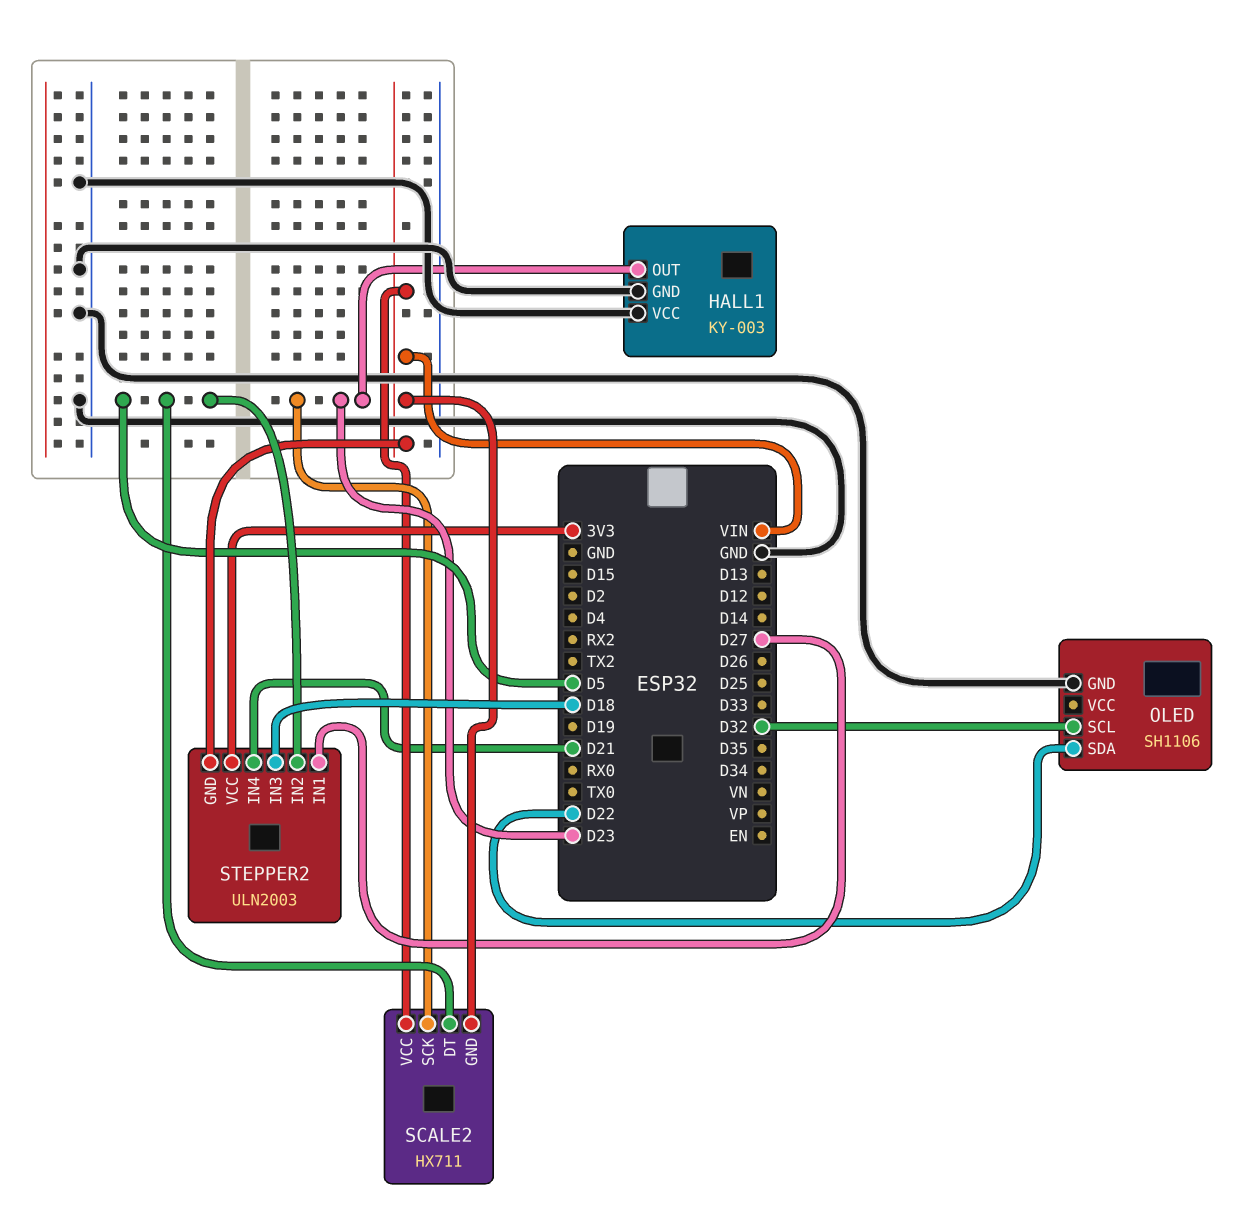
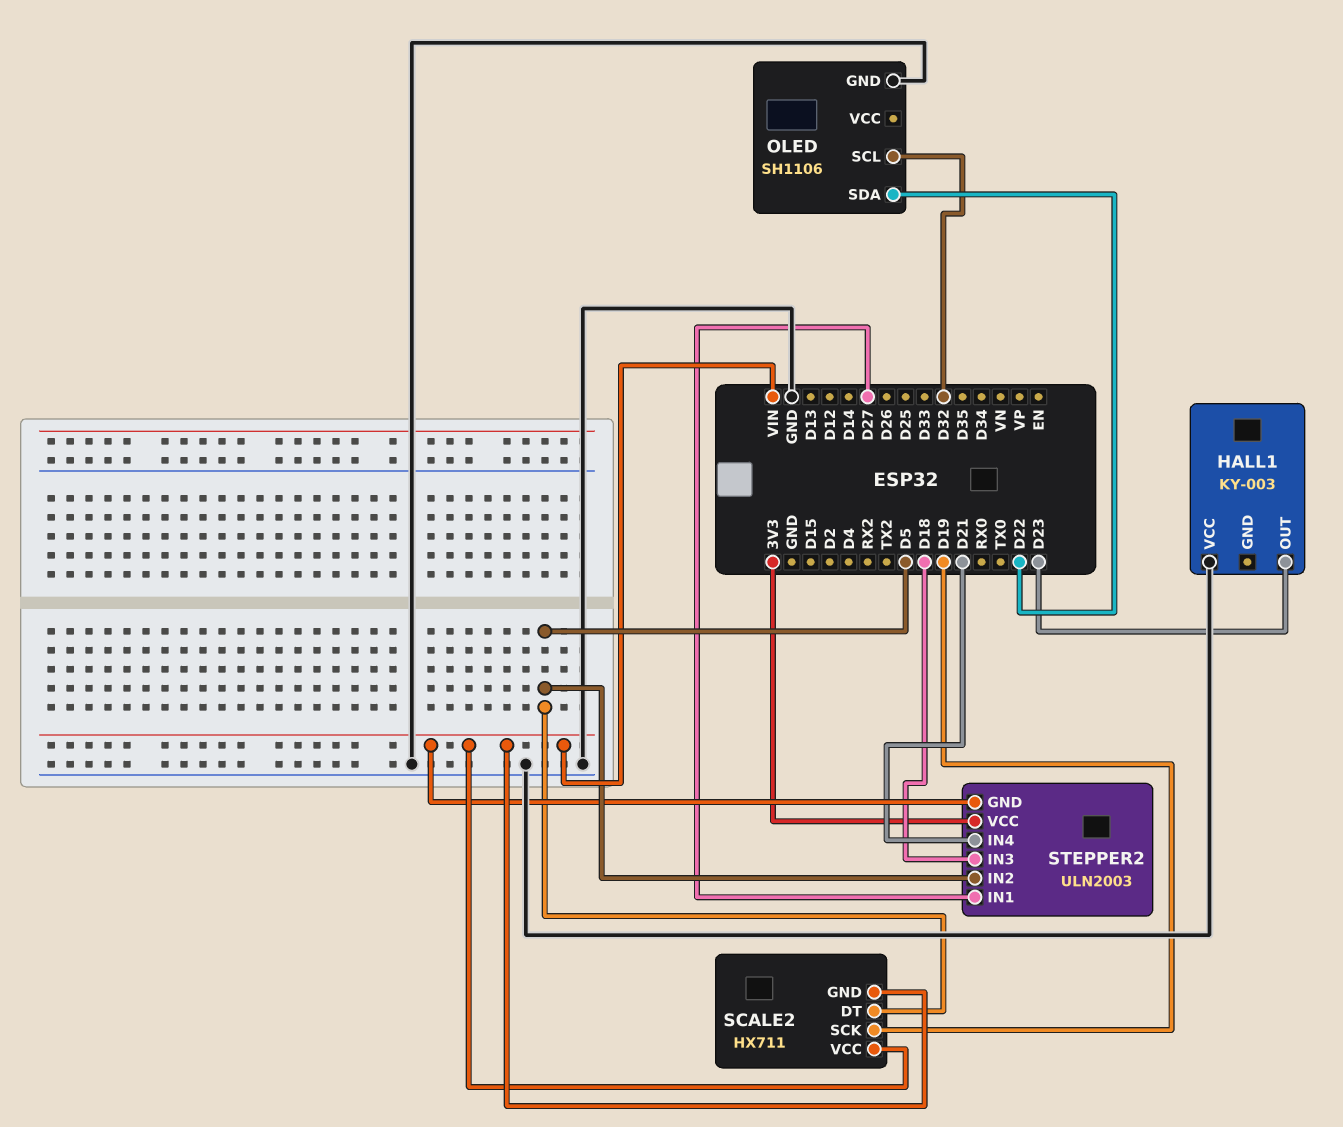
HALL1 pin GND: GND -> none
SCALE2 pin SCK: D23 -> D19

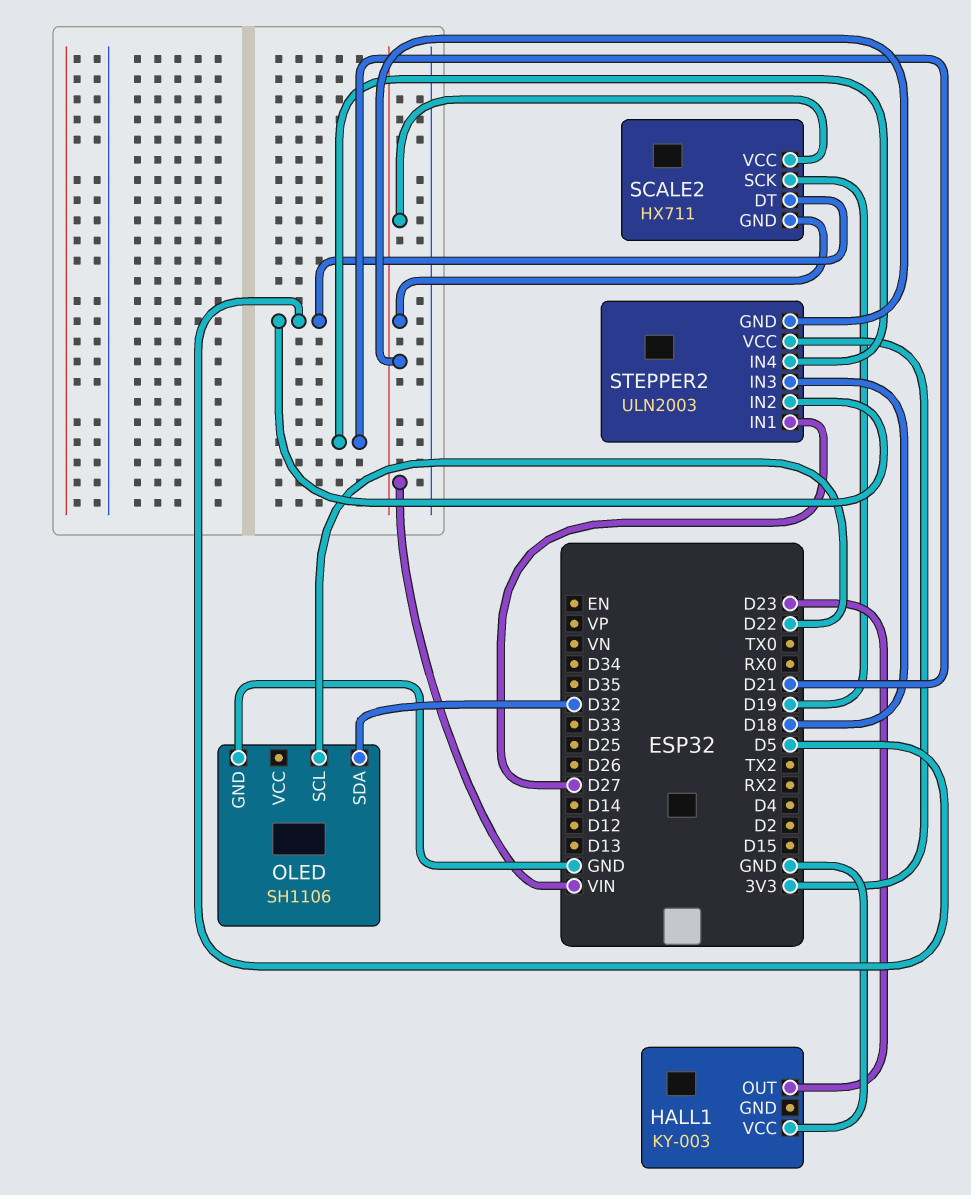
OLED pin SCL: D32 -> D22
OLED pin SDA: D22 -> D32

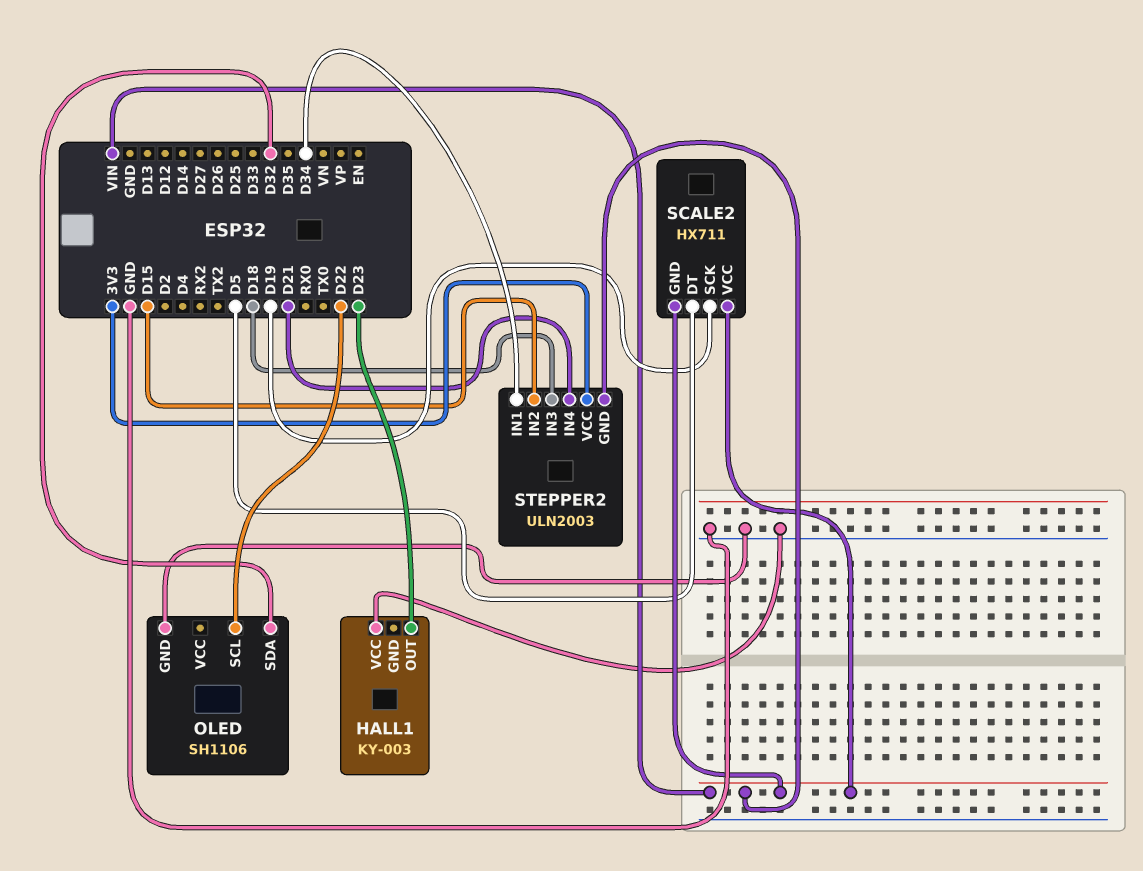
STEPPER2 pin IN1: D27 -> D34
STEPPER2 pin IN2: D5 -> D15

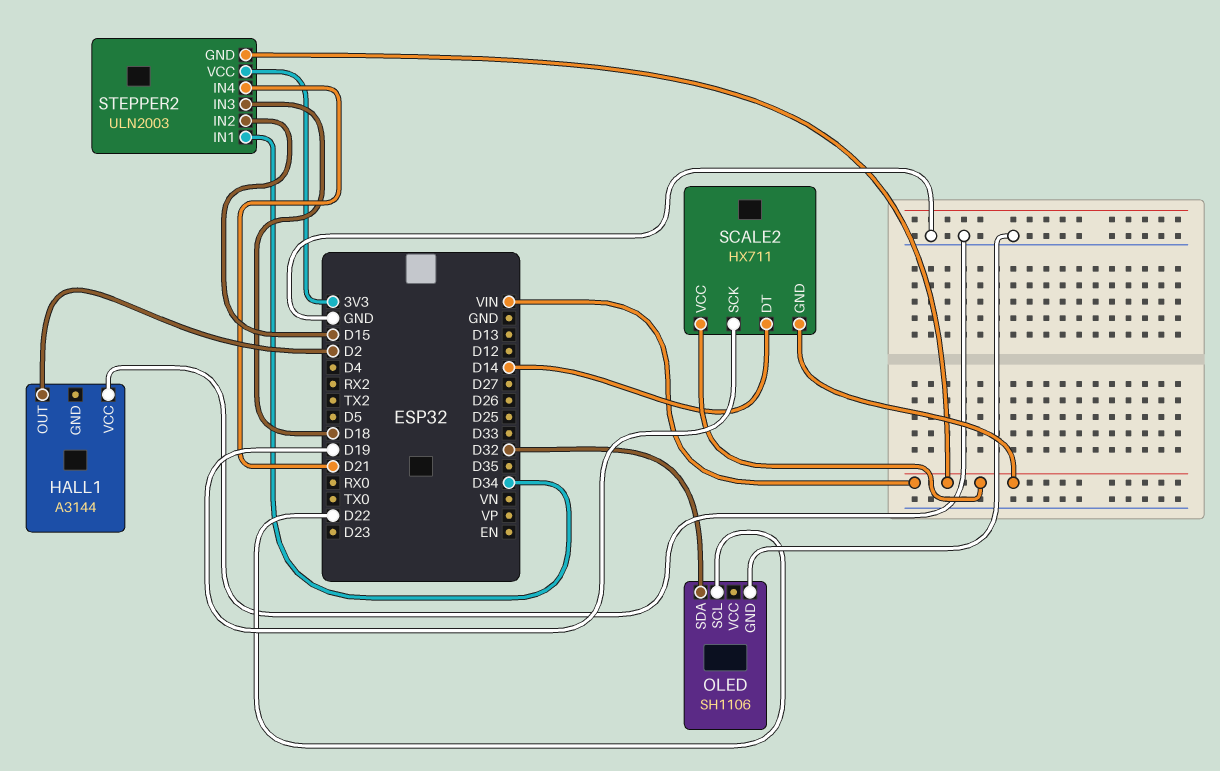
HALL1: KY-003 -> A3144
HALL1 pin OUT: D23 -> D2
SCALE2 pin DT: D5 -> D14

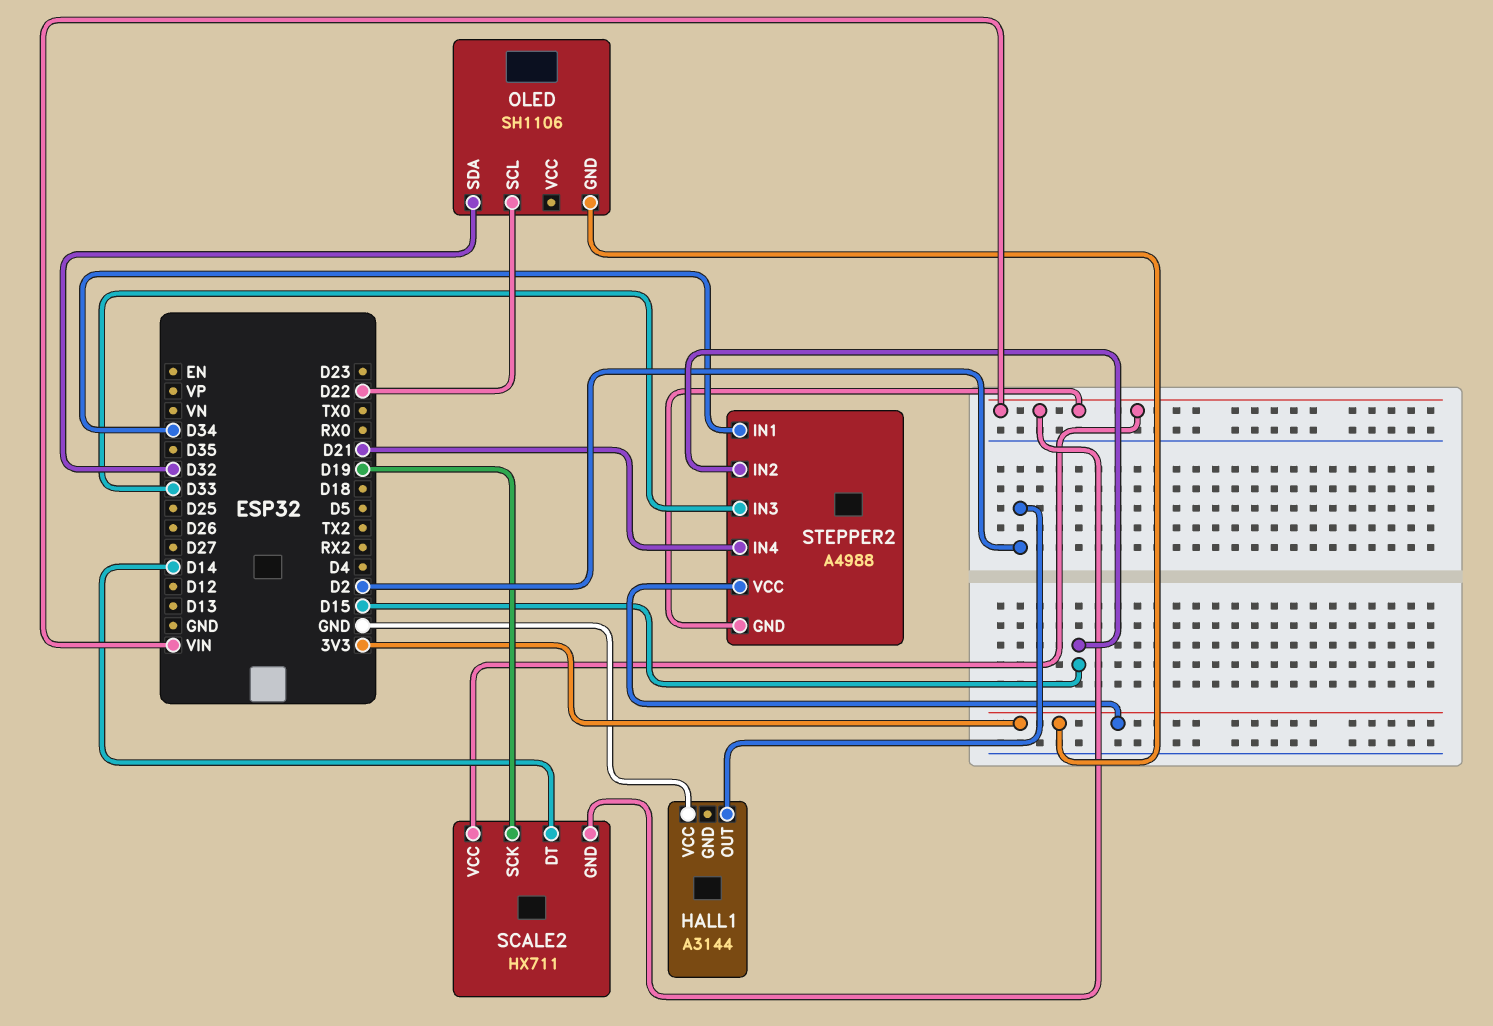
OLED pin GND: GND -> 3V3
STEPPER2: ULN2003 -> A4988
STEPPER2 pin IN3: D18 -> D33

